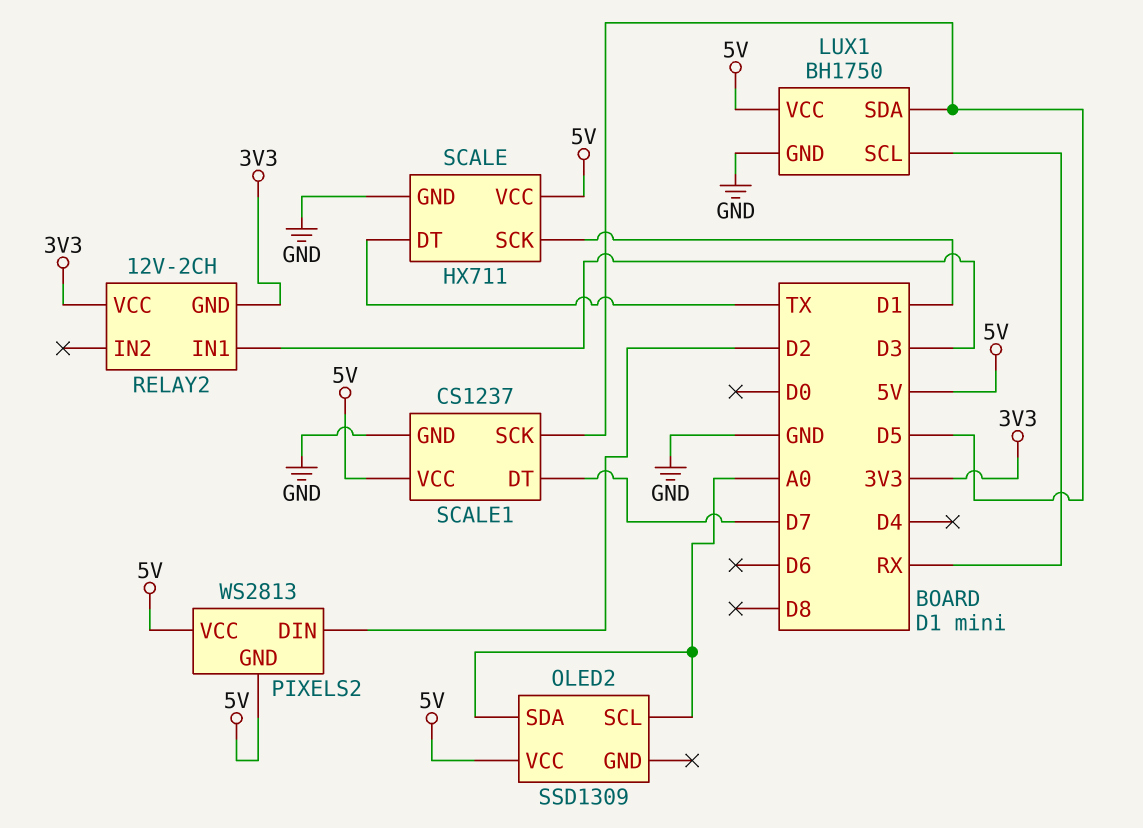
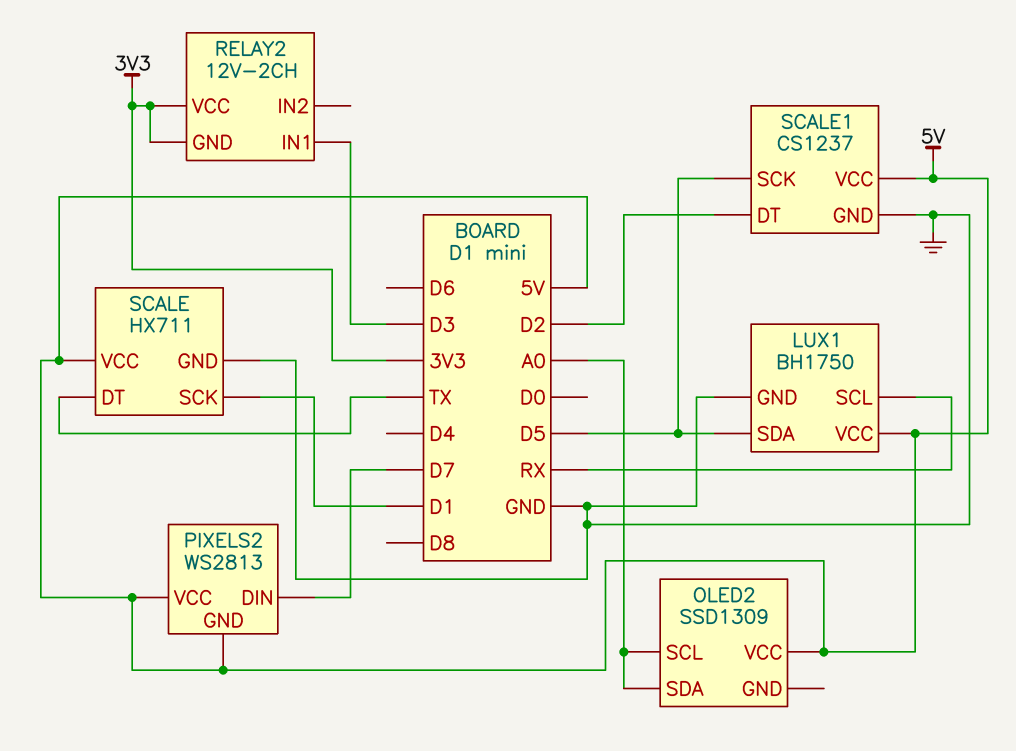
PIXELS2 pin DIN: D2 -> D7
SCALE1 pin DT: D7 -> D2

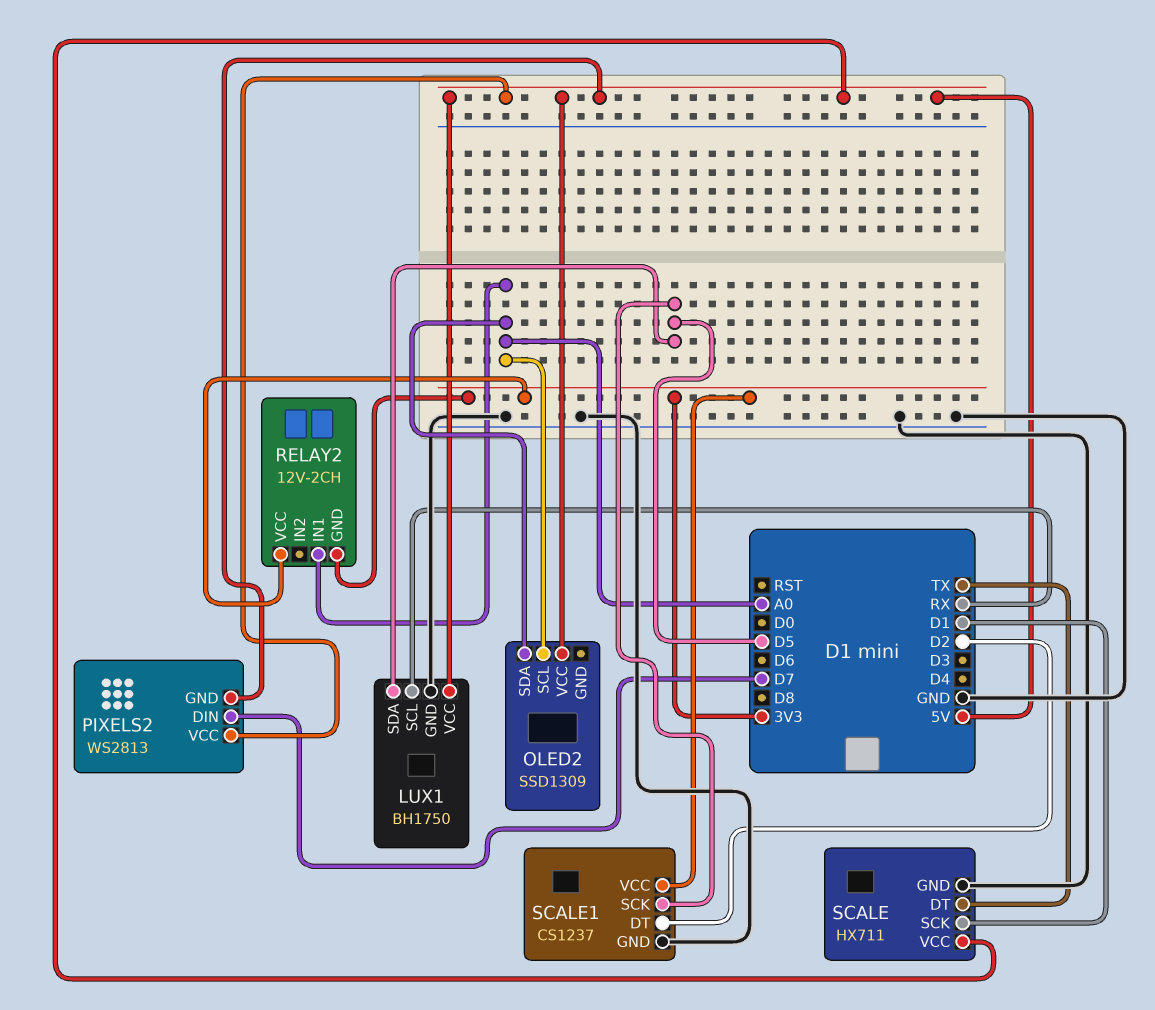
RELAY2 pin IN1: D3 -> A0
SCALE1 pin VCC: 5V -> 3V3

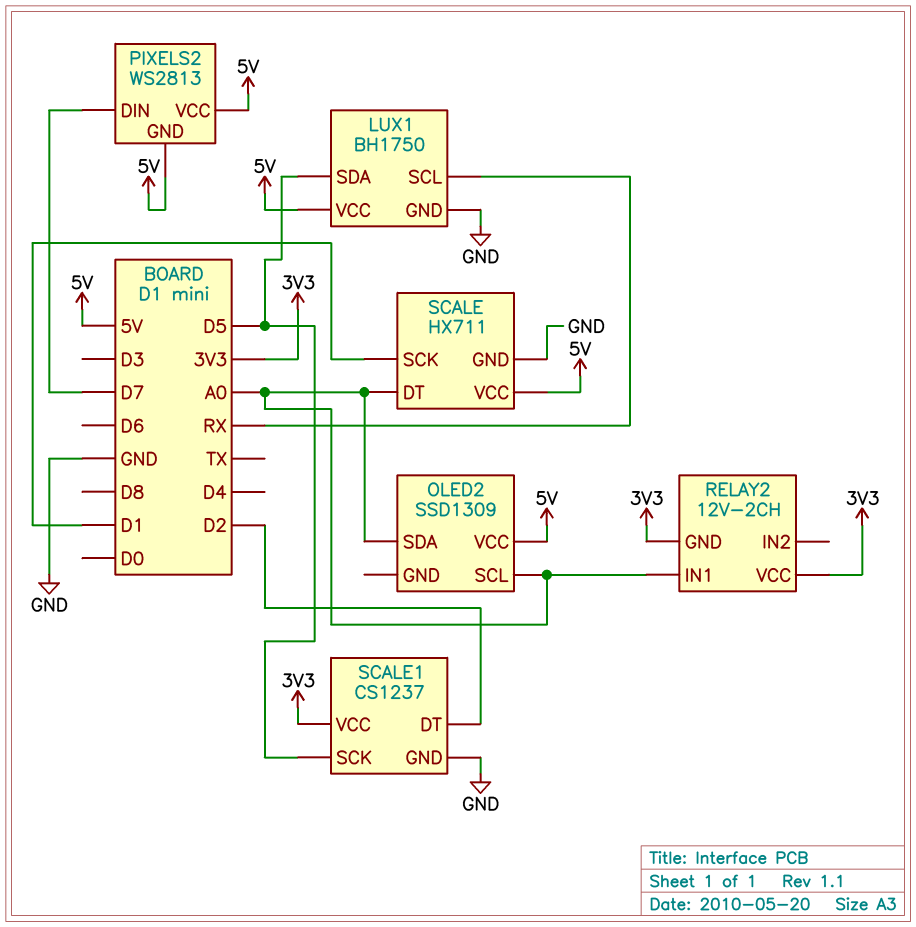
SCALE pin DT: TX -> A0

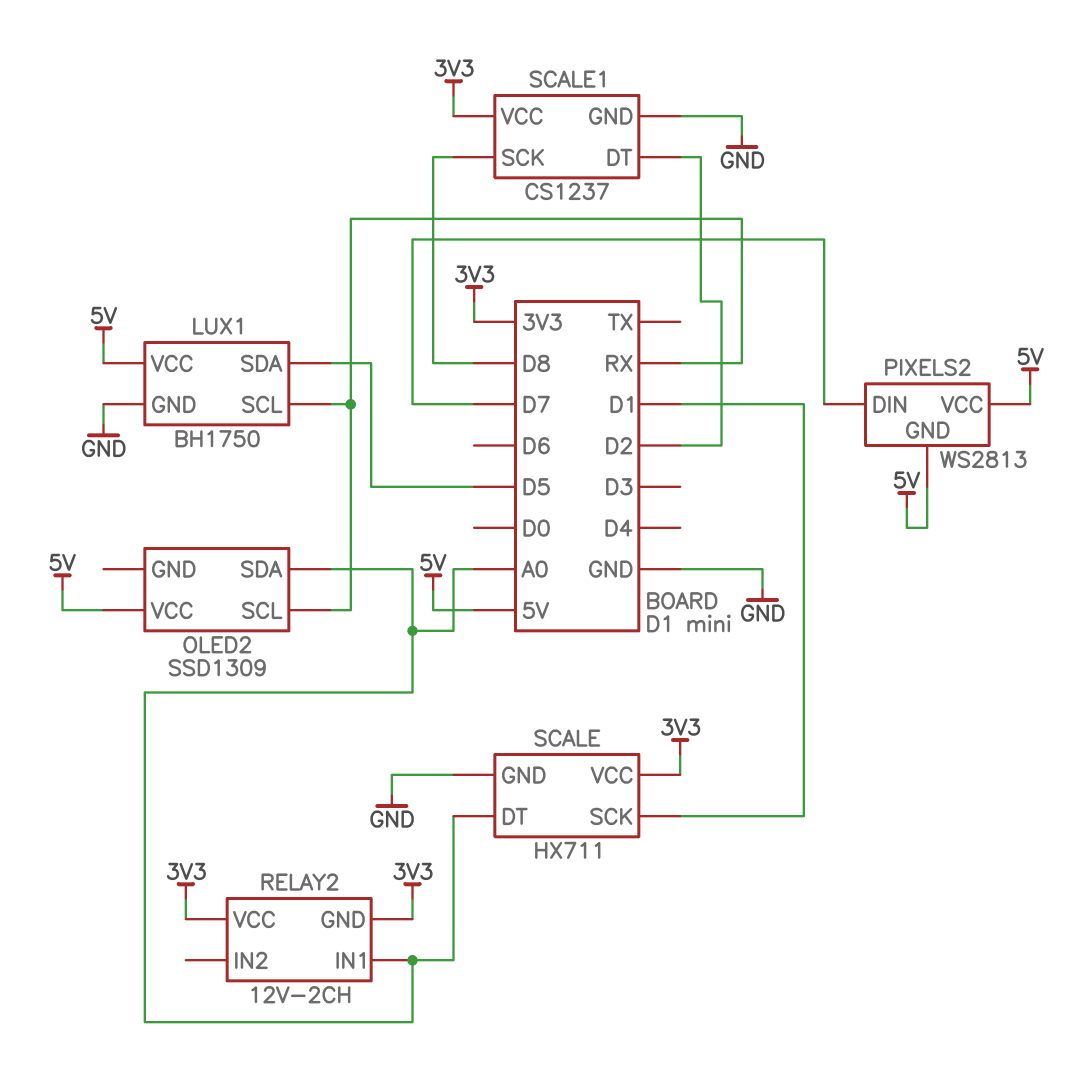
OLED2 pin SCL: A0 -> RX
SCALE pin VCC: 5V -> 3V3
SCALE1 pin SCK: D5 -> D8

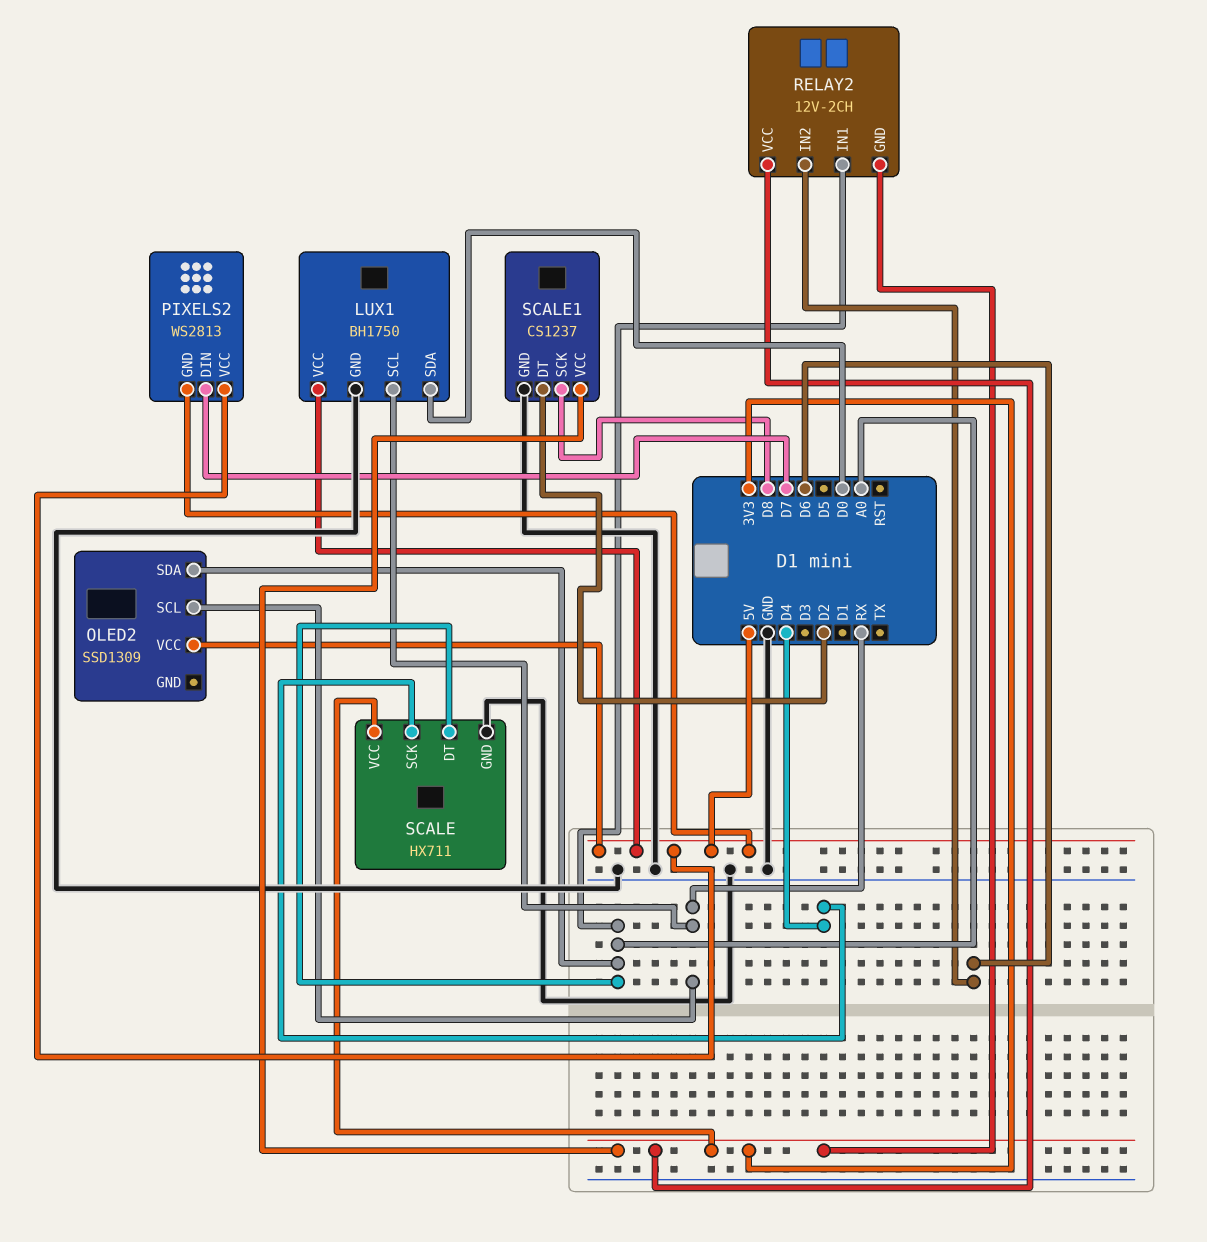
LUX1 pin SDA: D5 -> D0
RELAY2 pin IN2: none -> D6
SCALE pin SCK: D1 -> D4

